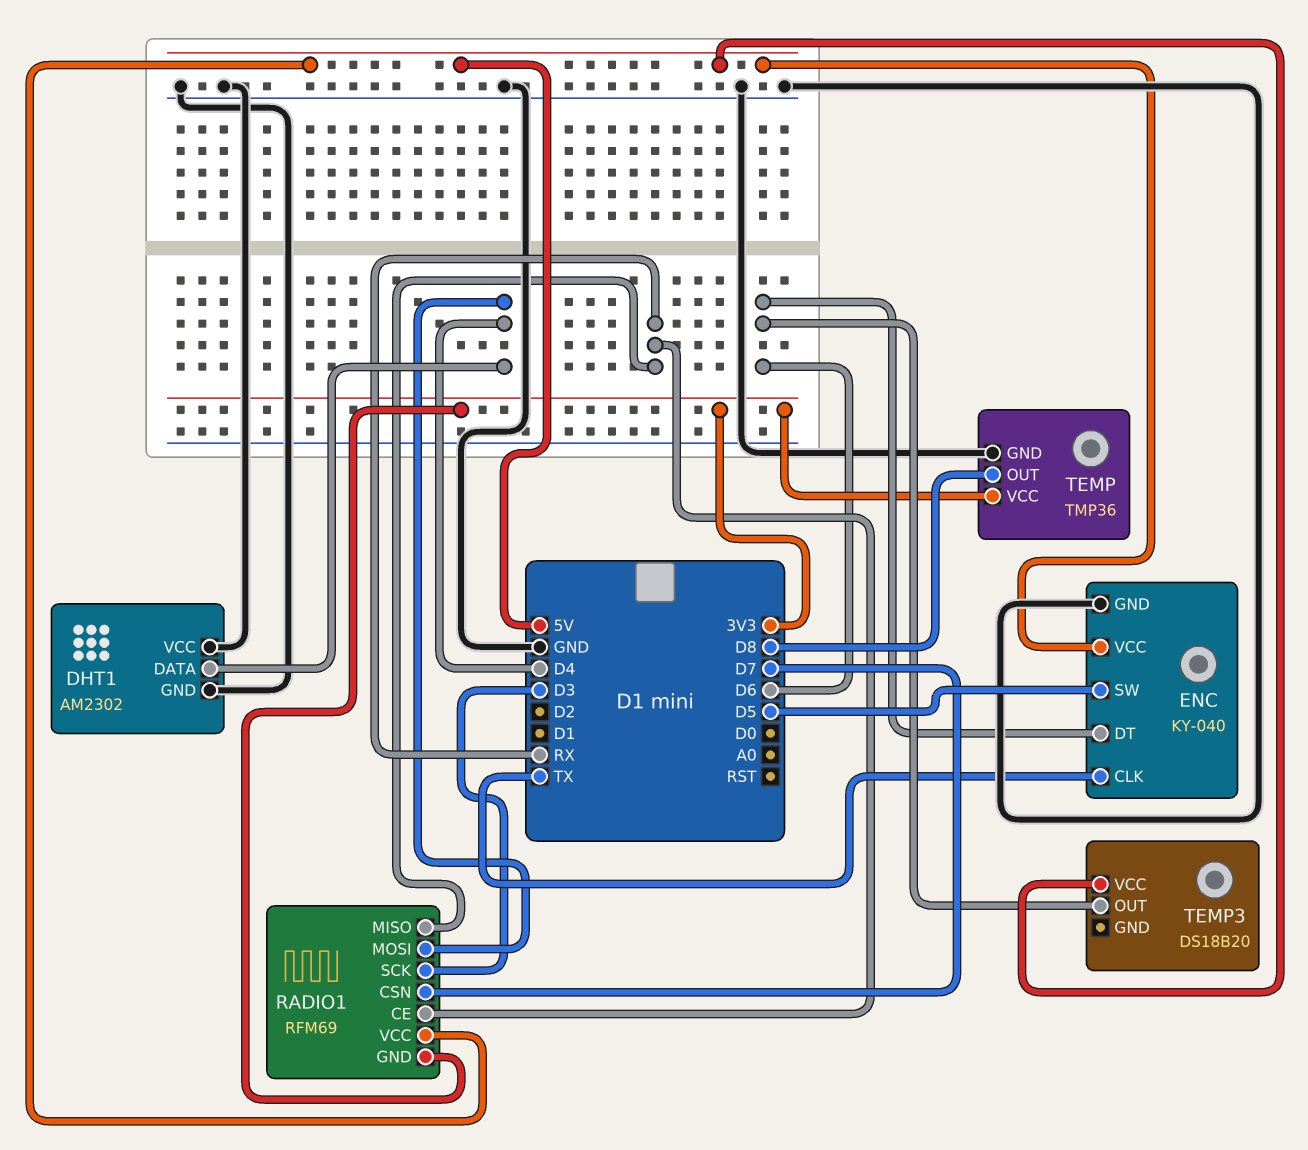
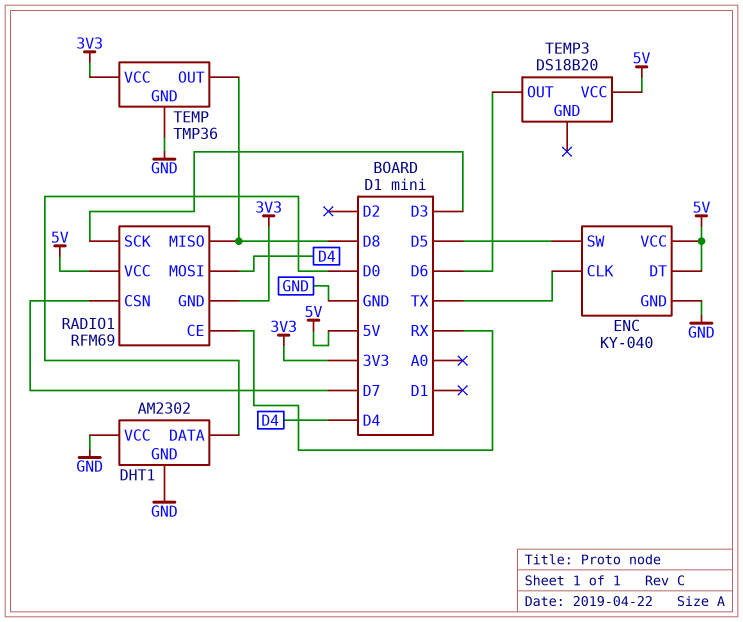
DHT1 pin DATA: D4 -> D0
ENC pin DT: D6 -> 5V
RADIO1 pin MISO: RX -> D8

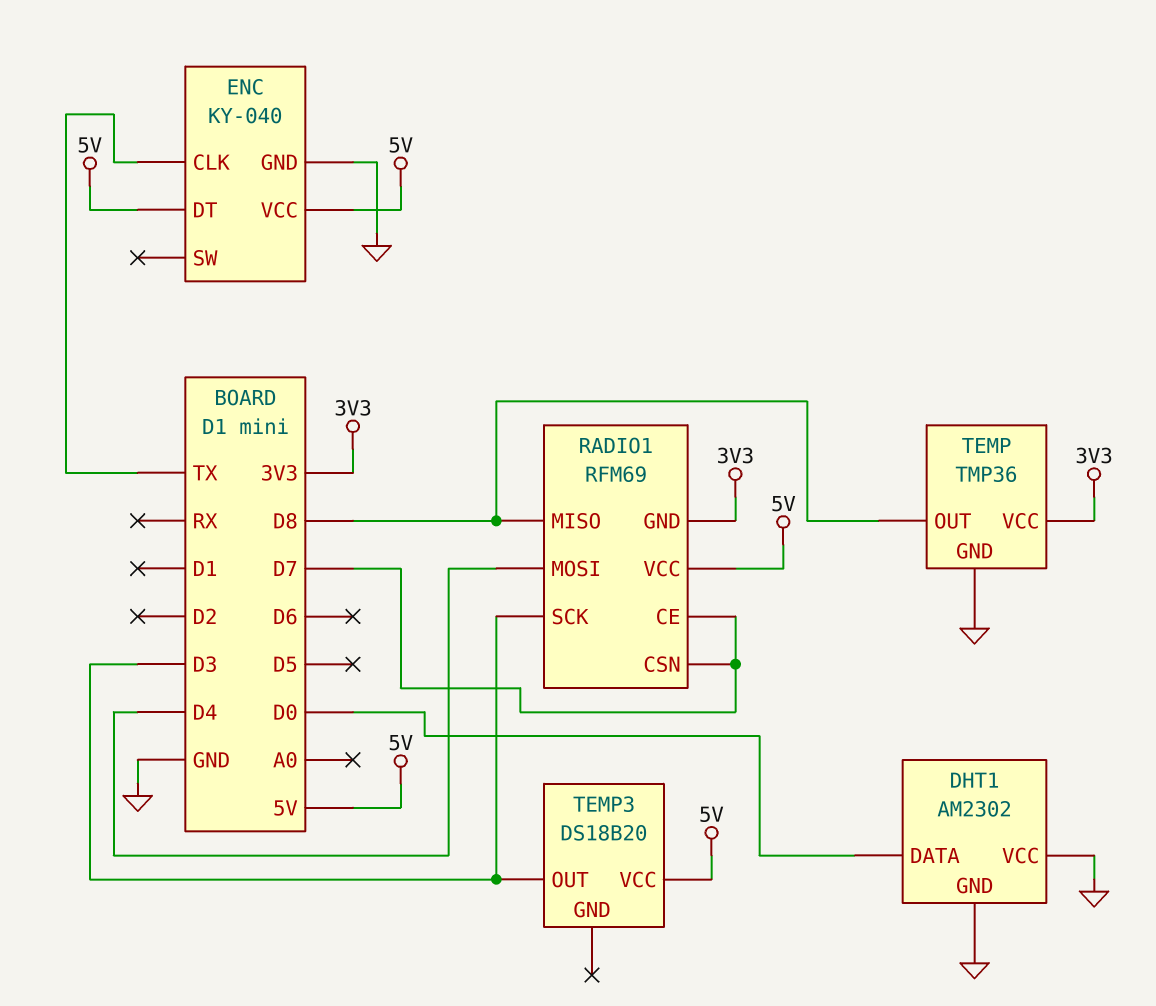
ENC pin SW: D5 -> none
RADIO1 pin CE: RX -> D7
TEMP3 pin OUT: D6 -> D3

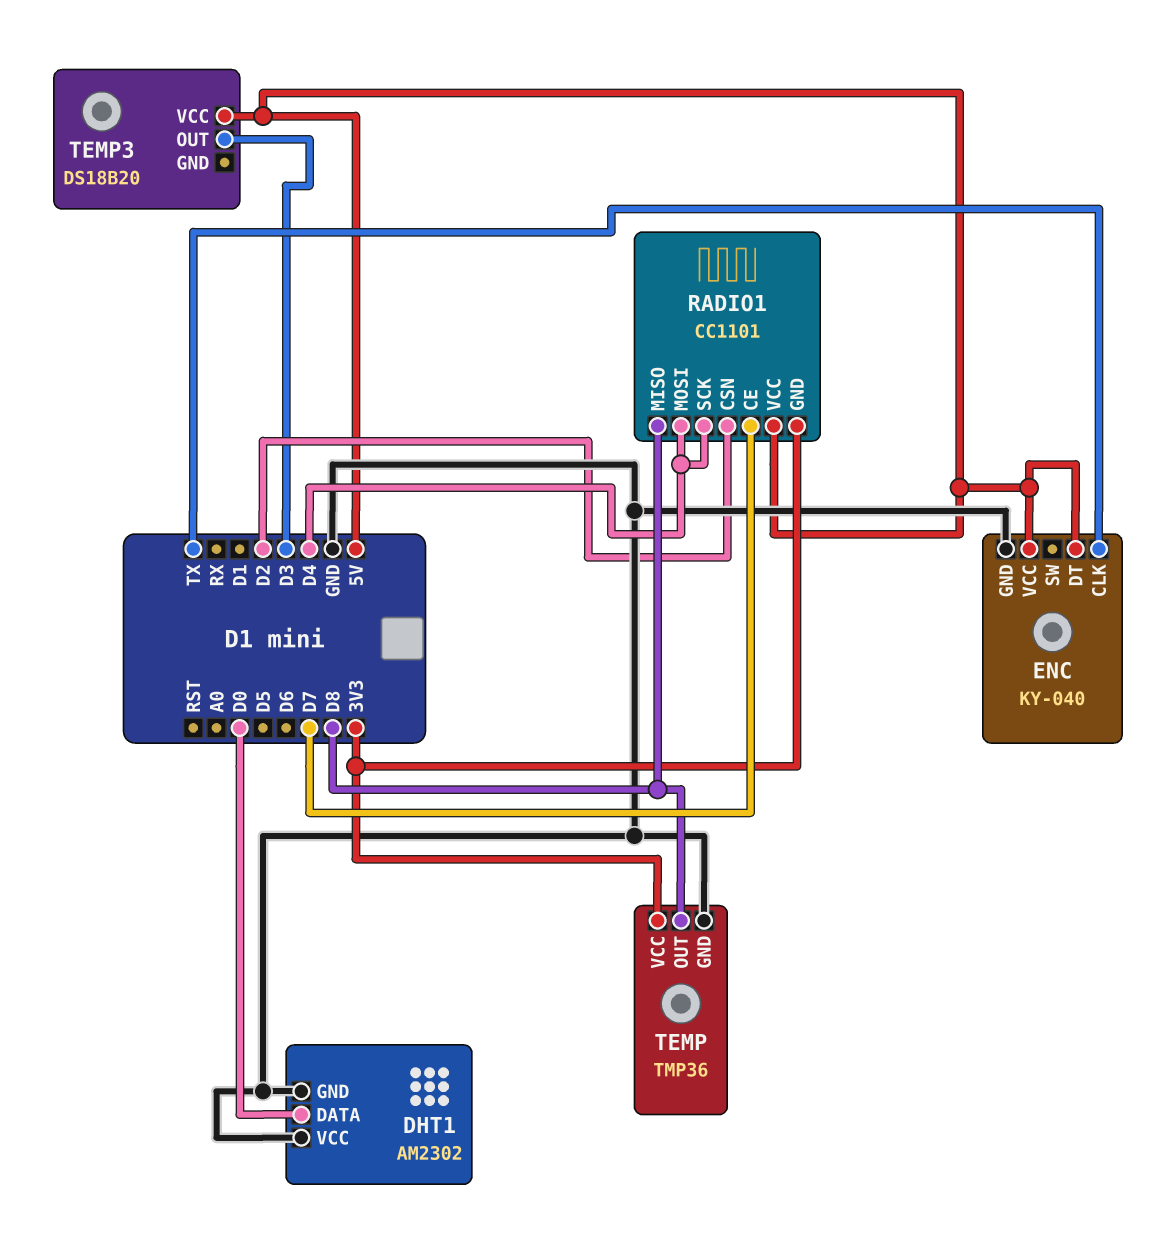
RADIO1: RFM69 -> CC1101
RADIO1 pin CSN: D7 -> D2
RADIO1 pin SCK: D3 -> D4

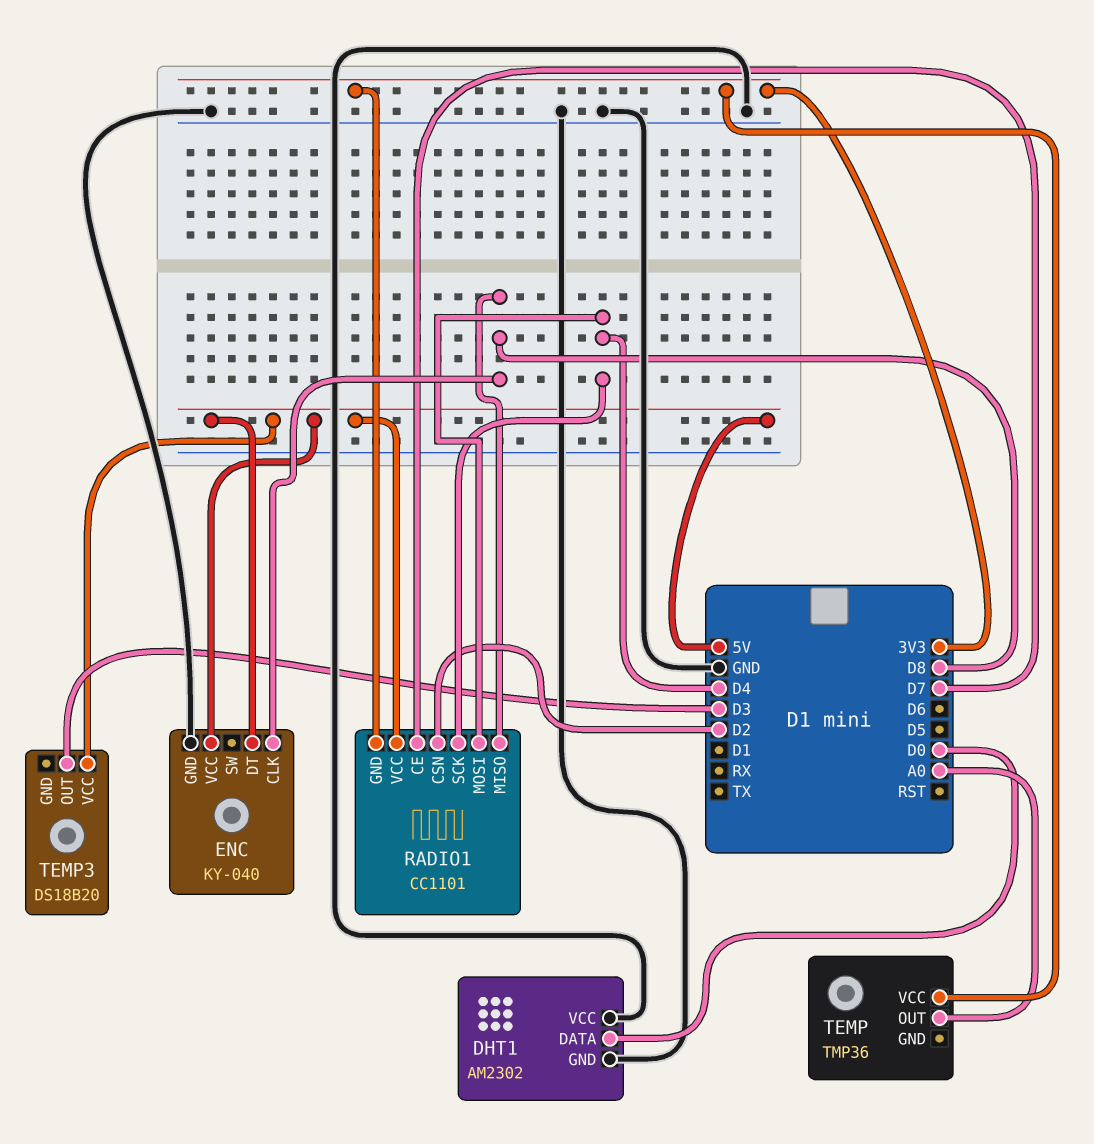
ENC pin CLK: TX -> D8
TEMP pin GND: GND -> none
TEMP pin OUT: D8 -> A0

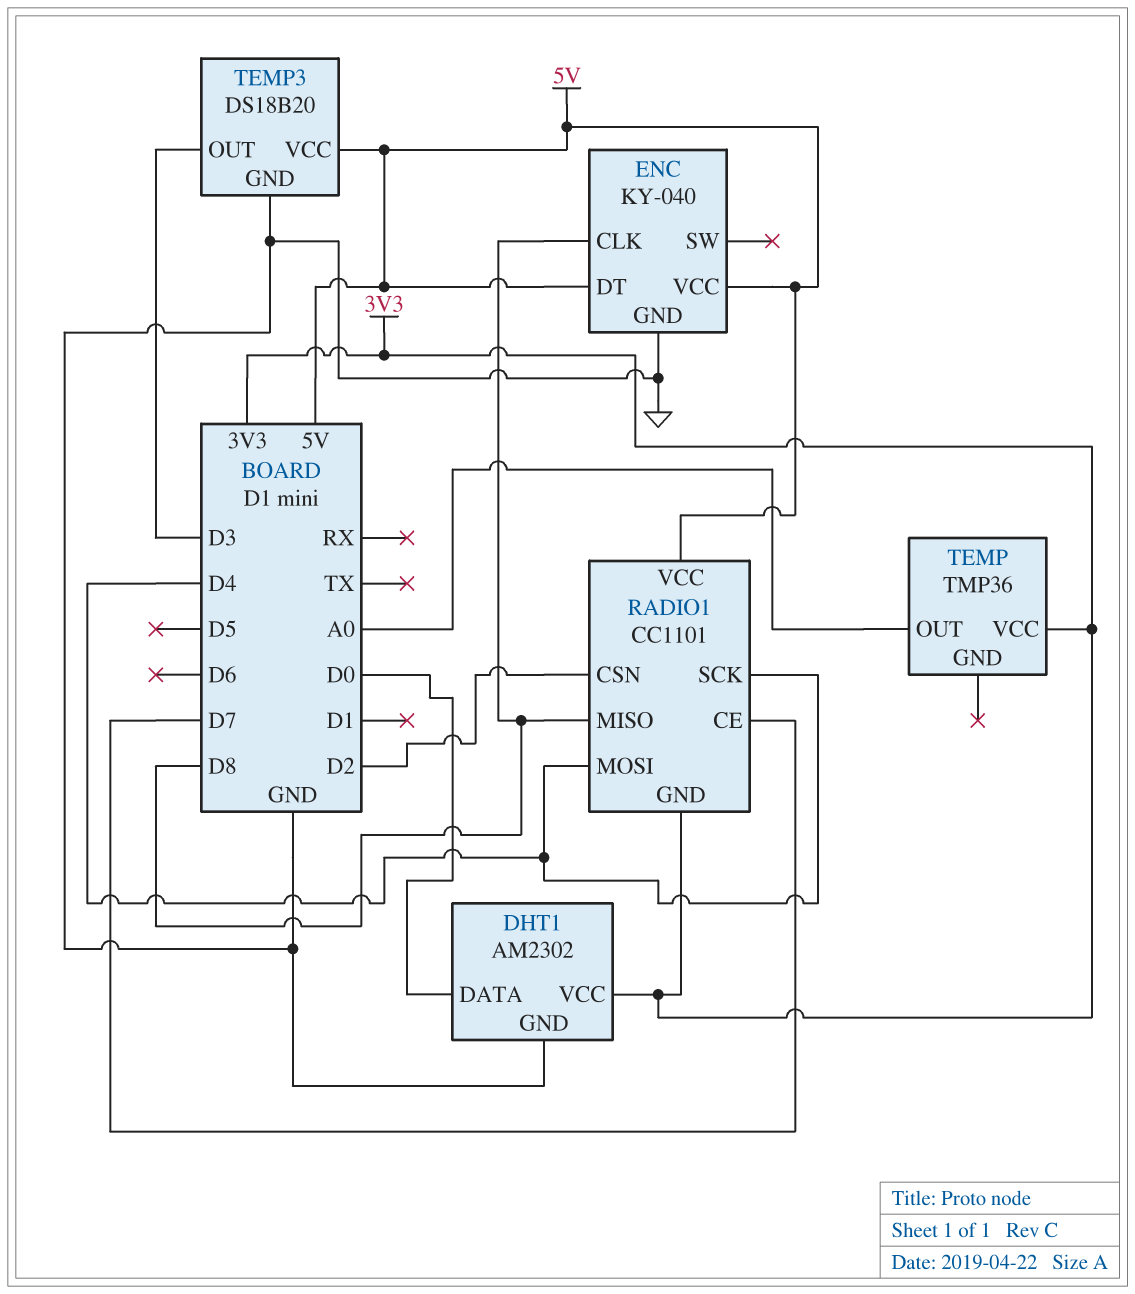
DHT1 pin VCC: GND -> 3V3
TEMP3 pin GND: none -> GND

